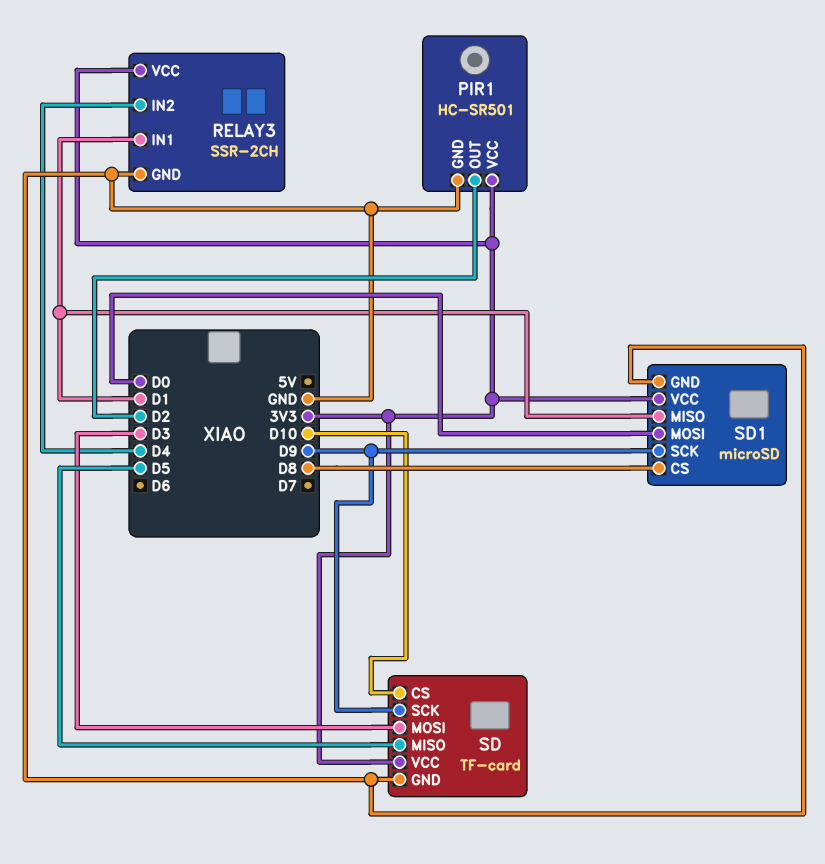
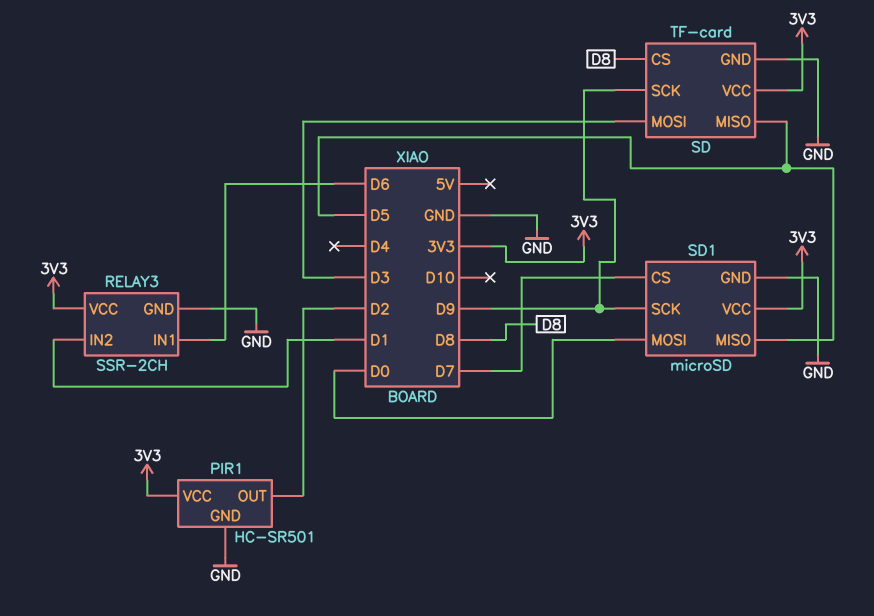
RELAY3 pin IN1: D1 -> D6
RELAY3 pin IN2: D4 -> D1
SD pin CS: D10 -> D8
SD1 pin CS: D8 -> D7
SD1 pin MISO: D1 -> D5

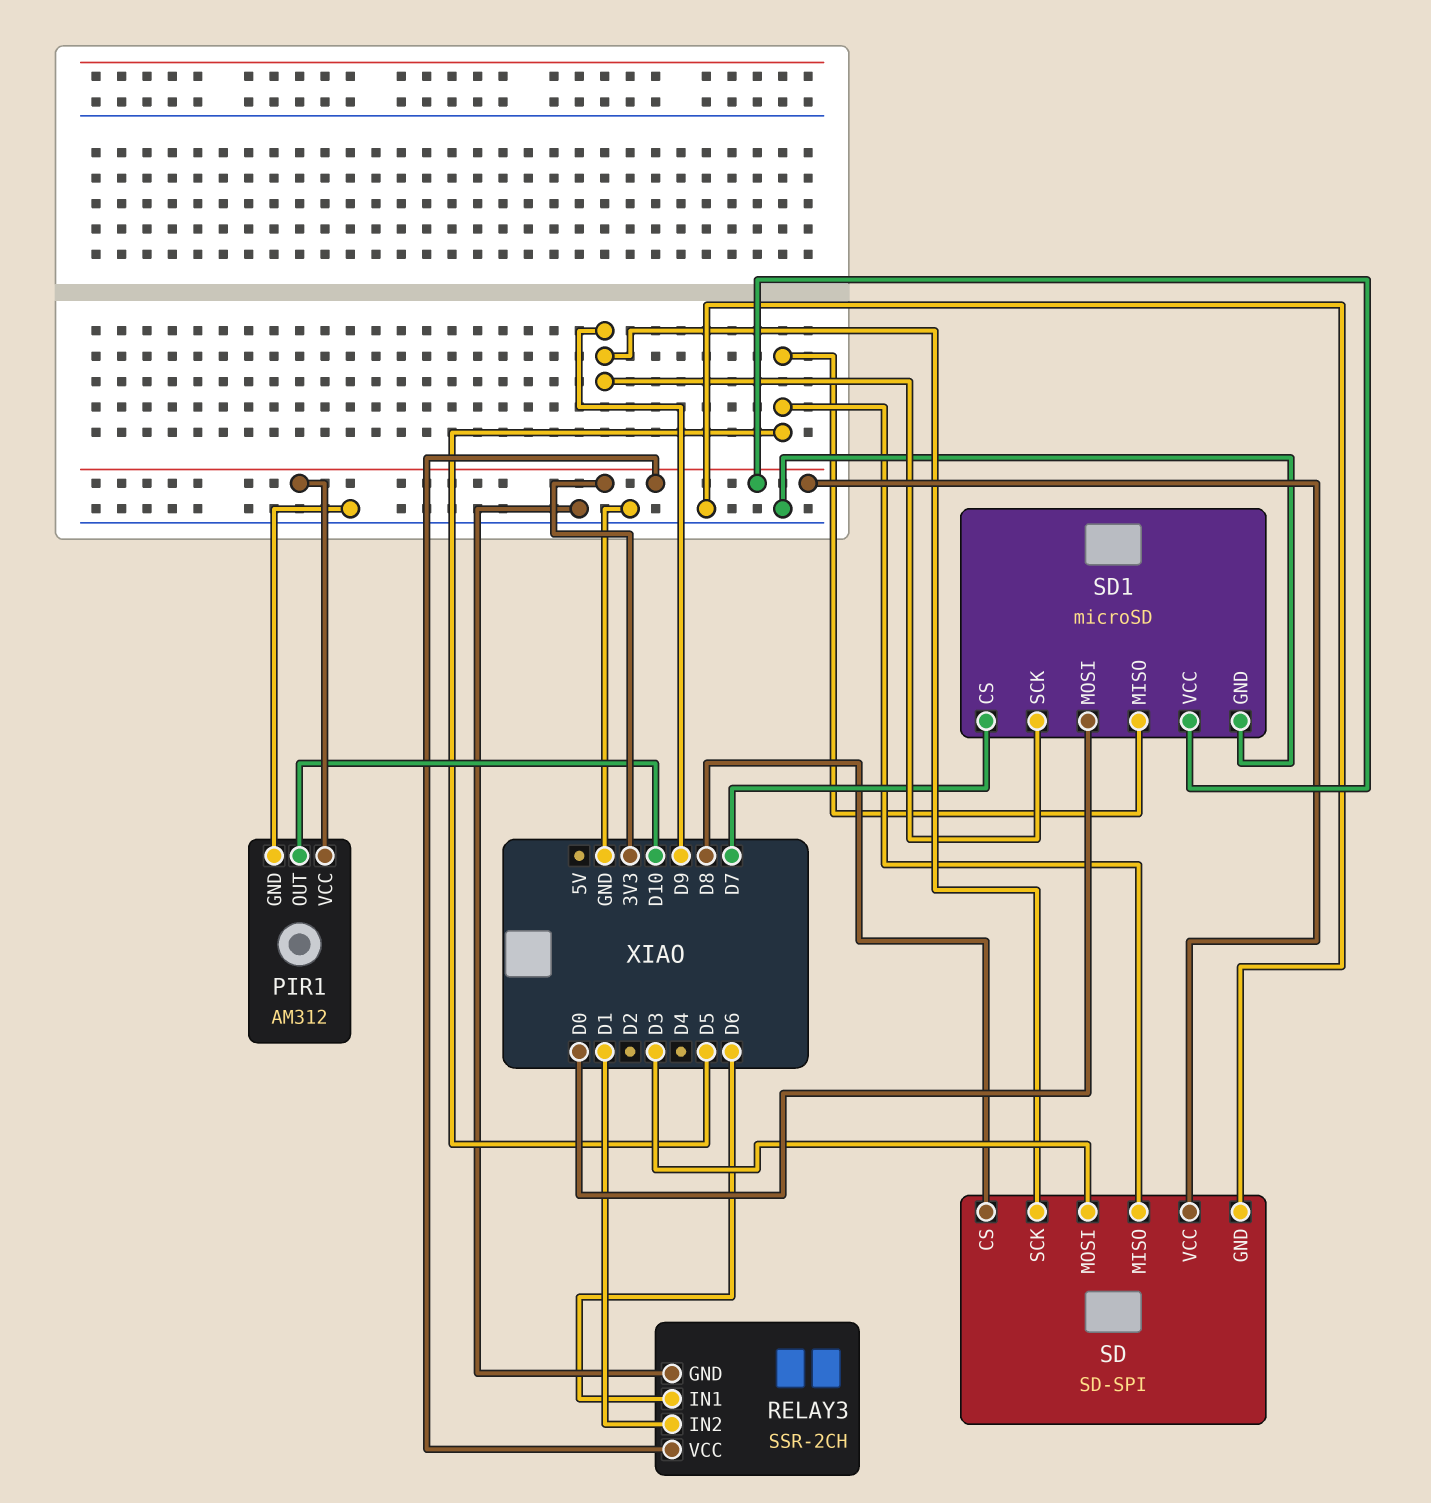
PIR1: HC-SR501 -> AM312
PIR1 pin OUT: D2 -> D10
SD: TF-card -> SD-SPI

